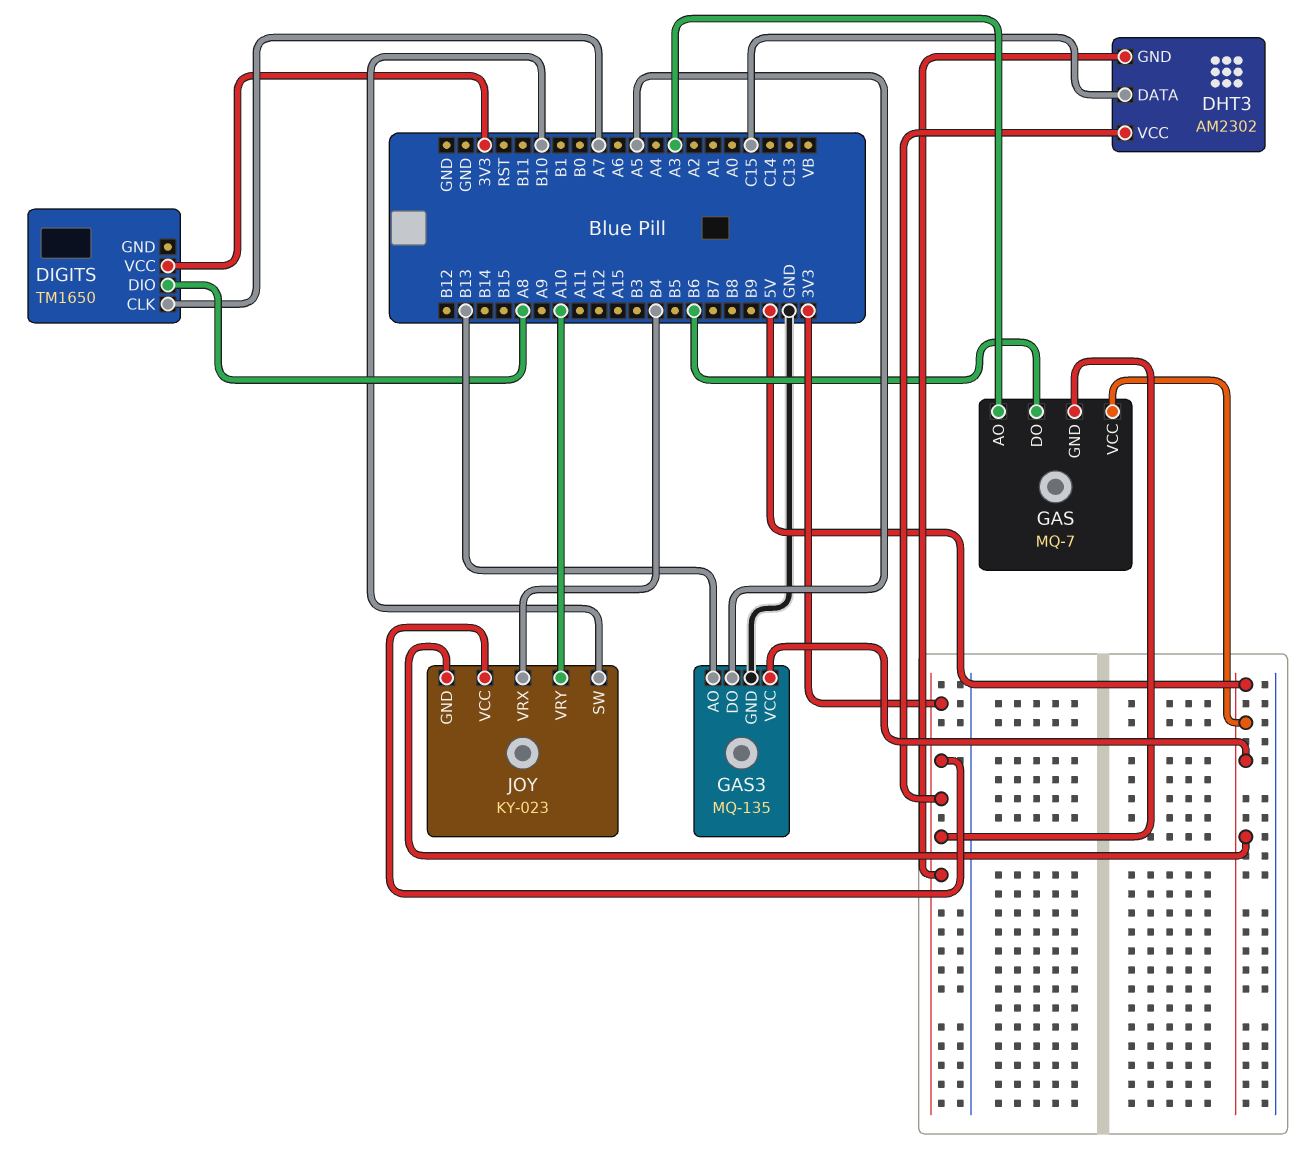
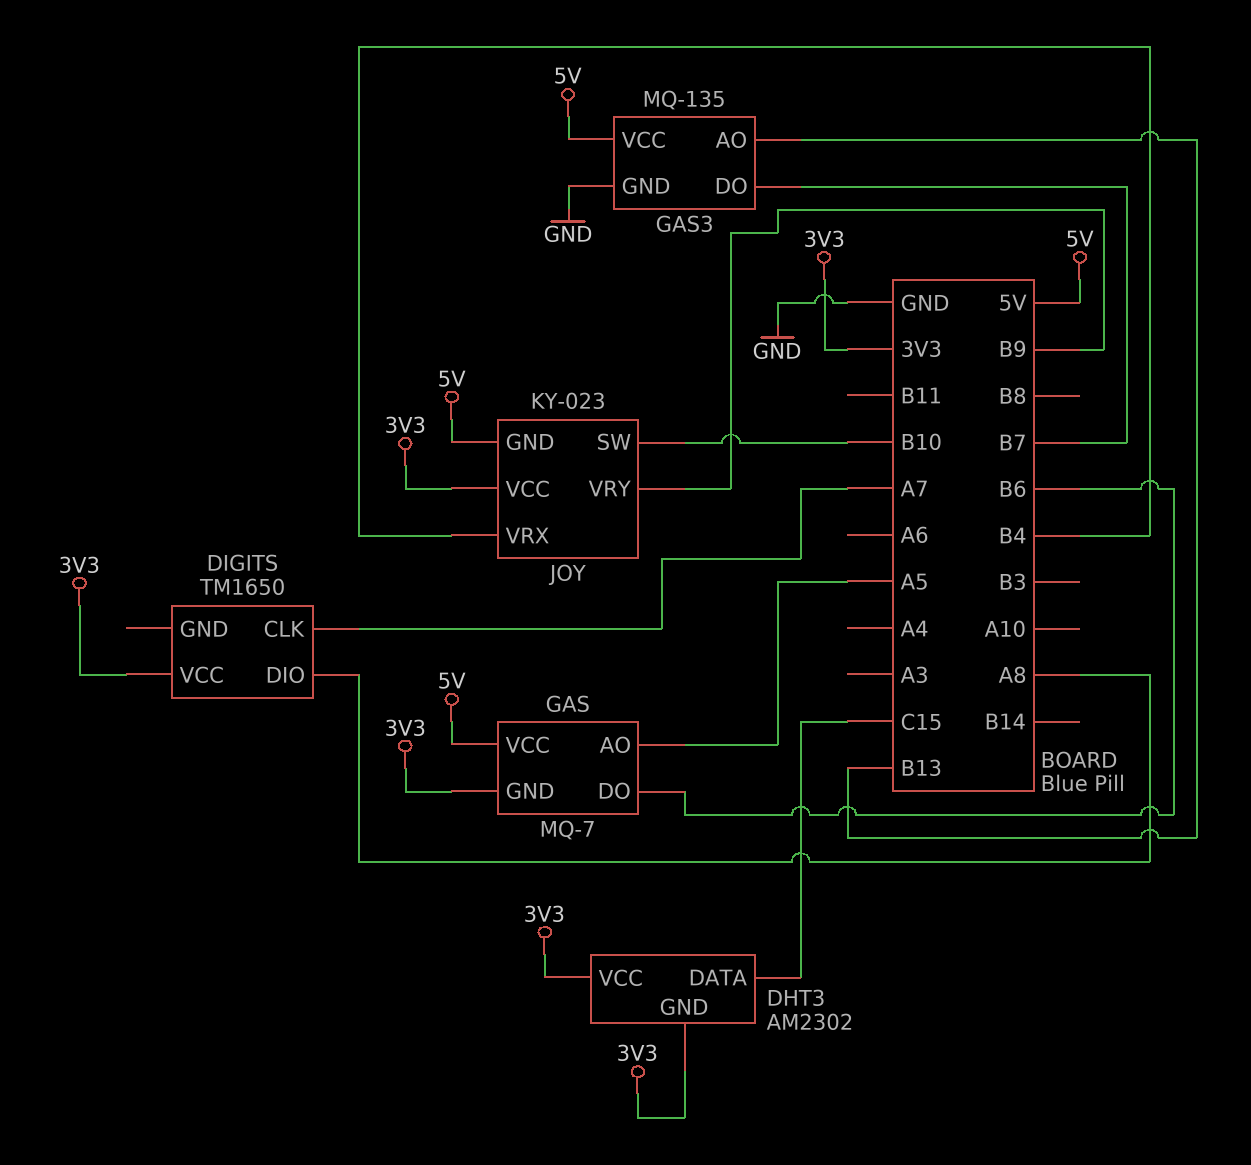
GAS pin AO: A3 -> A5
GAS3 pin DO: A5 -> B7
JOY pin VRY: A10 -> B9

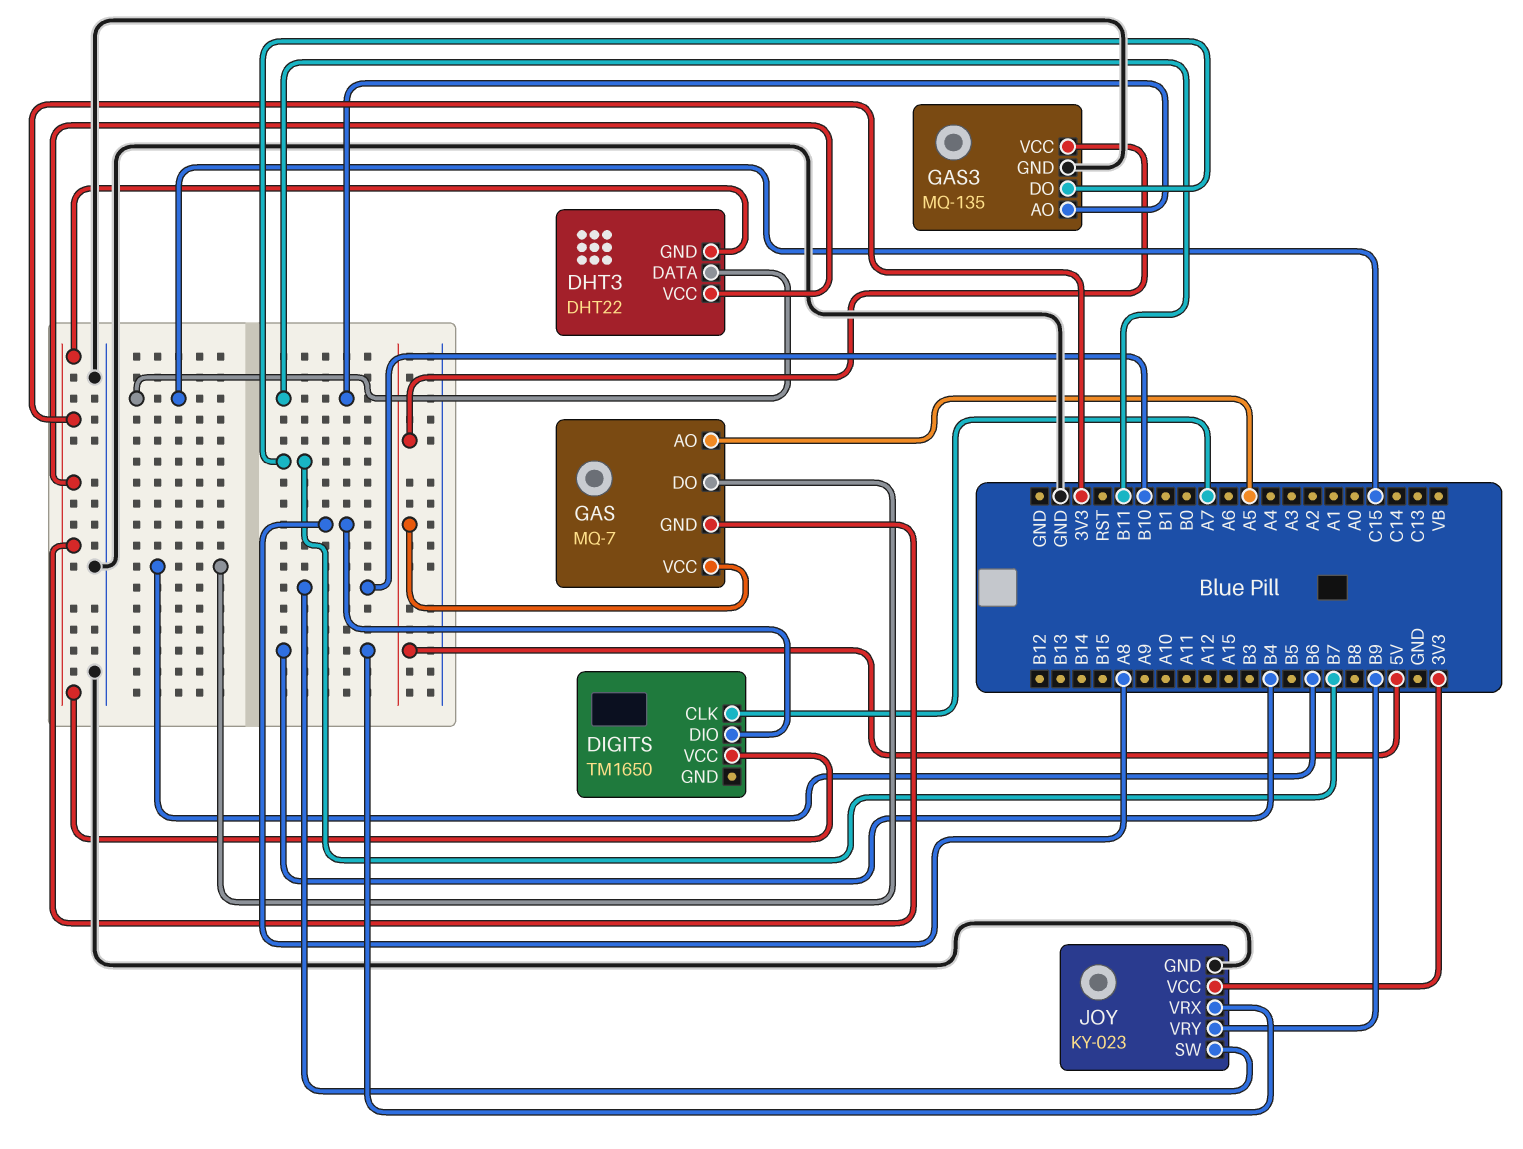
DHT3: AM2302 -> DHT22
GAS3 pin AO: B13 -> B11
JOY pin GND: 5V -> GND

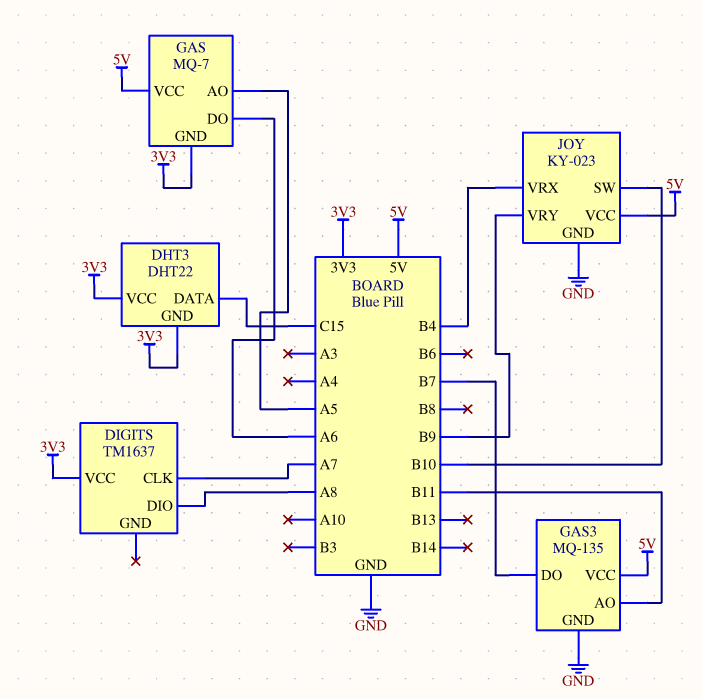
DIGITS: TM1650 -> TM1637
GAS pin DO: B6 -> A6
JOY pin VCC: 3V3 -> 5V

